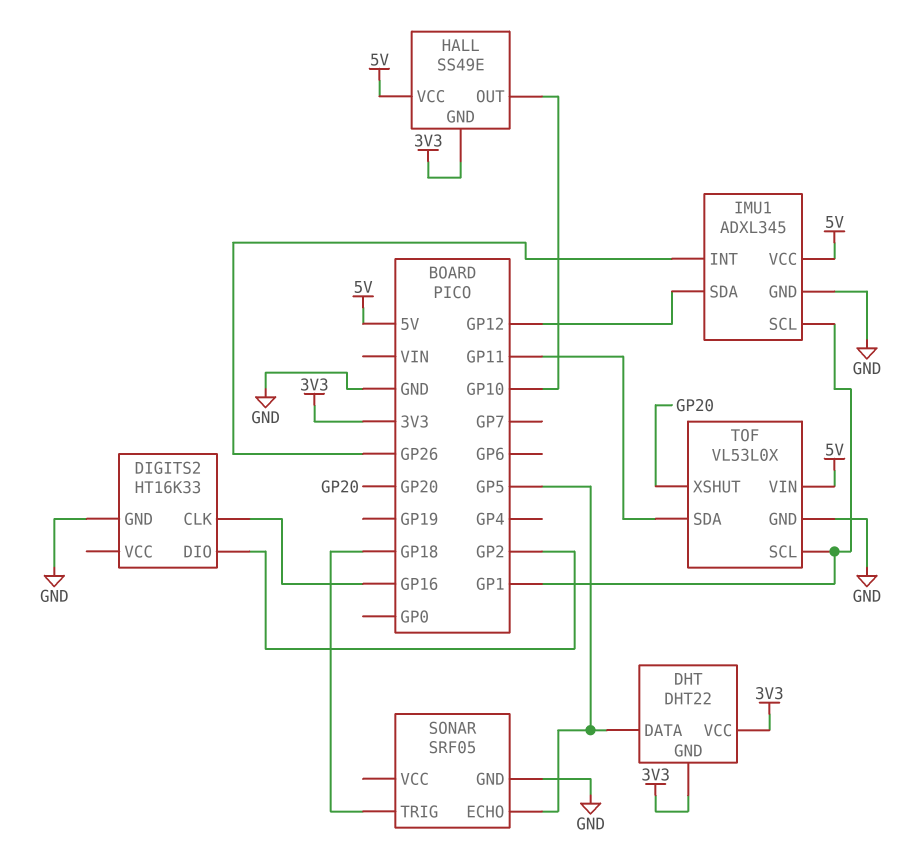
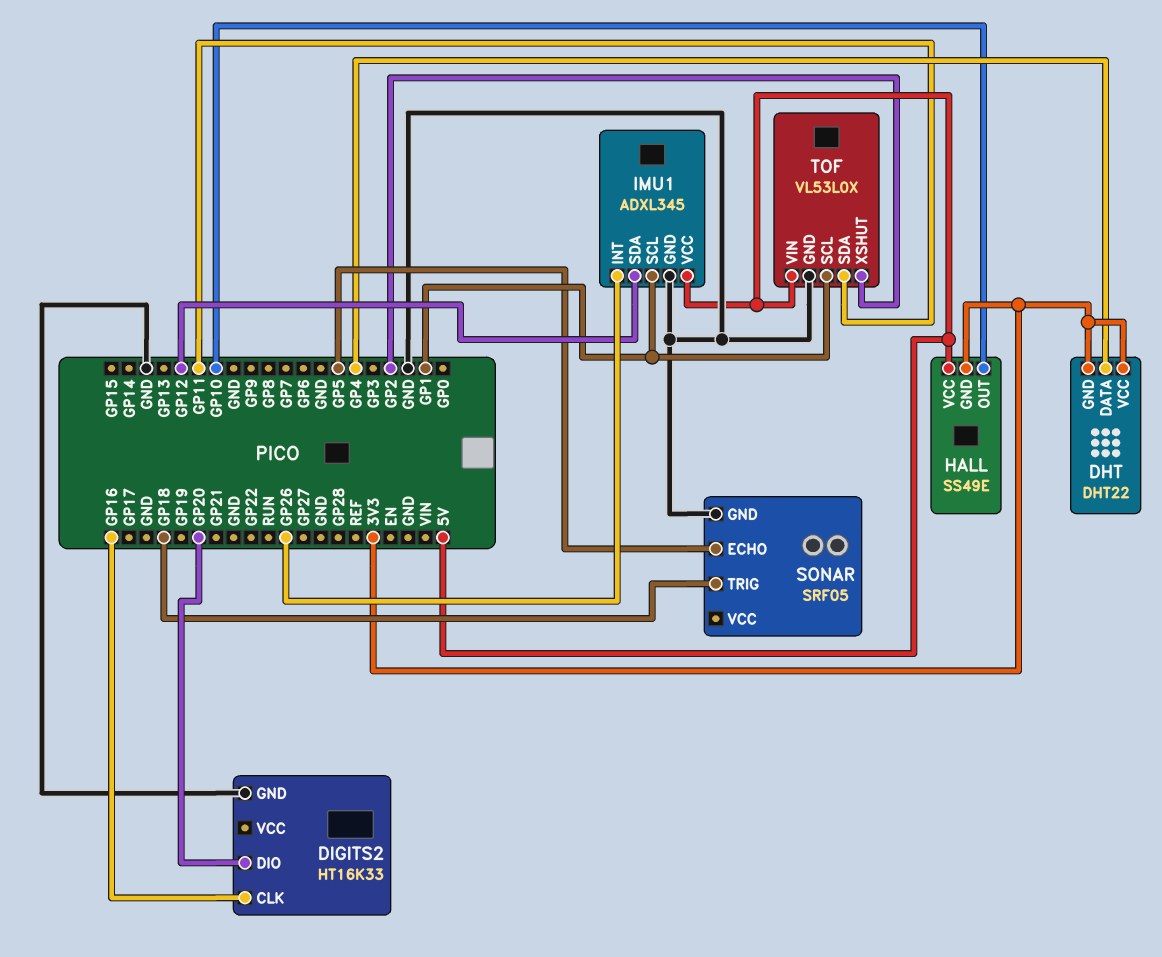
DHT pin DATA: GP5 -> GP4
DIGITS2 pin DIO: GP2 -> GP20
TOF pin XSHUT: GP20 -> GP2

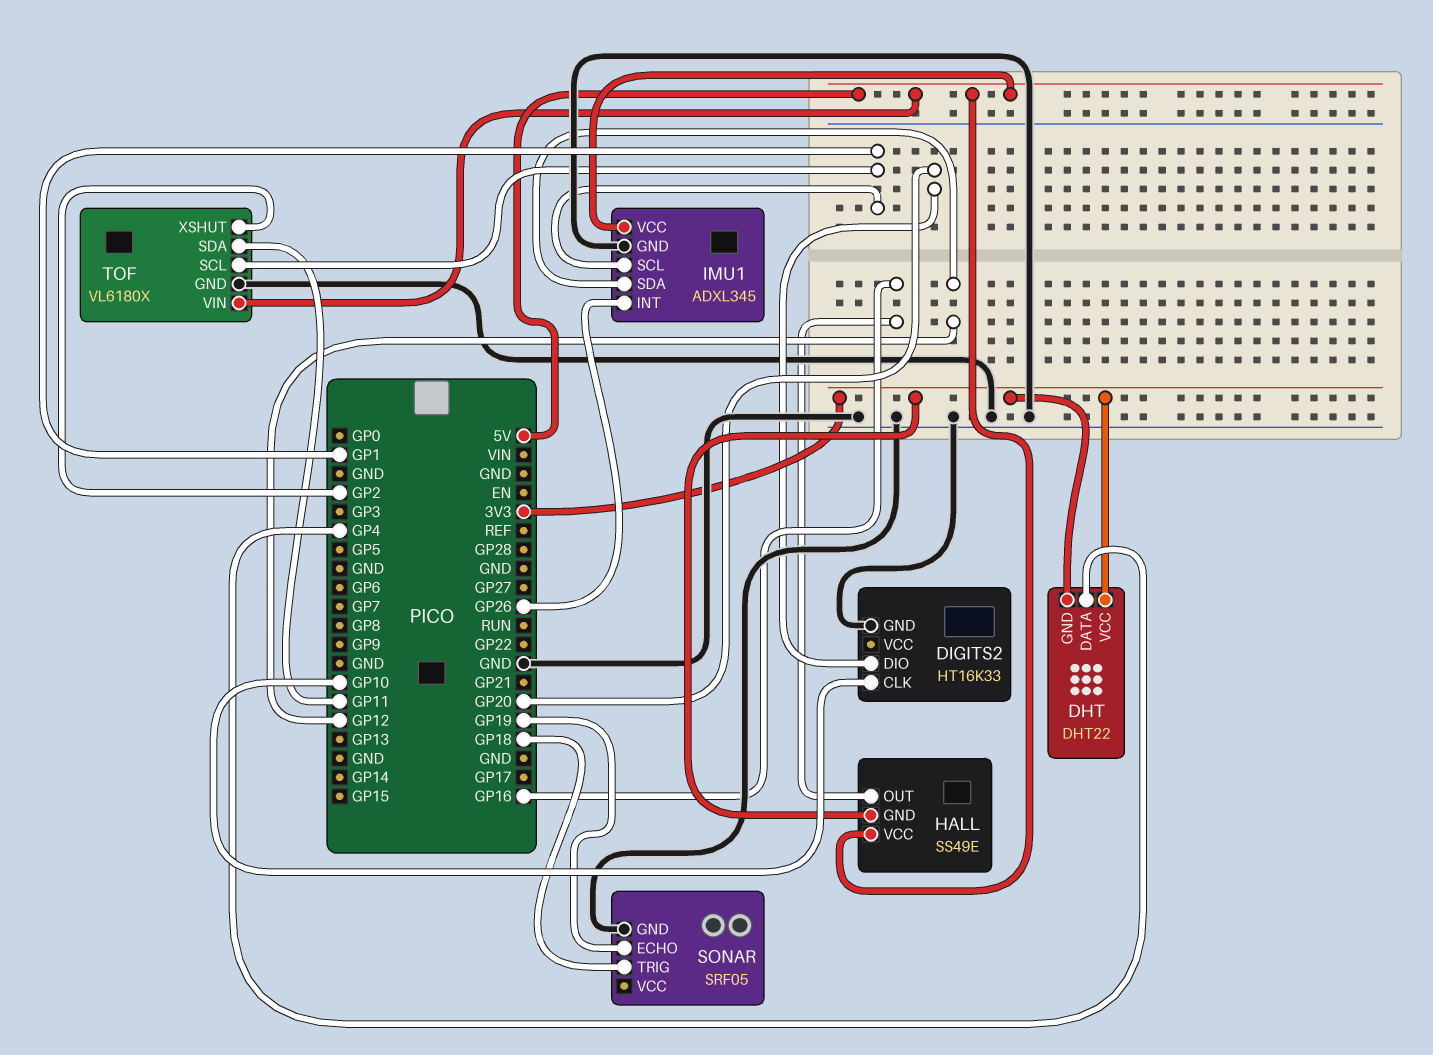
DIGITS2 pin CLK: GP16 -> GP10
HALL pin OUT: GP10 -> GP16
SONAR pin ECHO: GP5 -> GP19
TOF: VL53L0X -> VL6180X

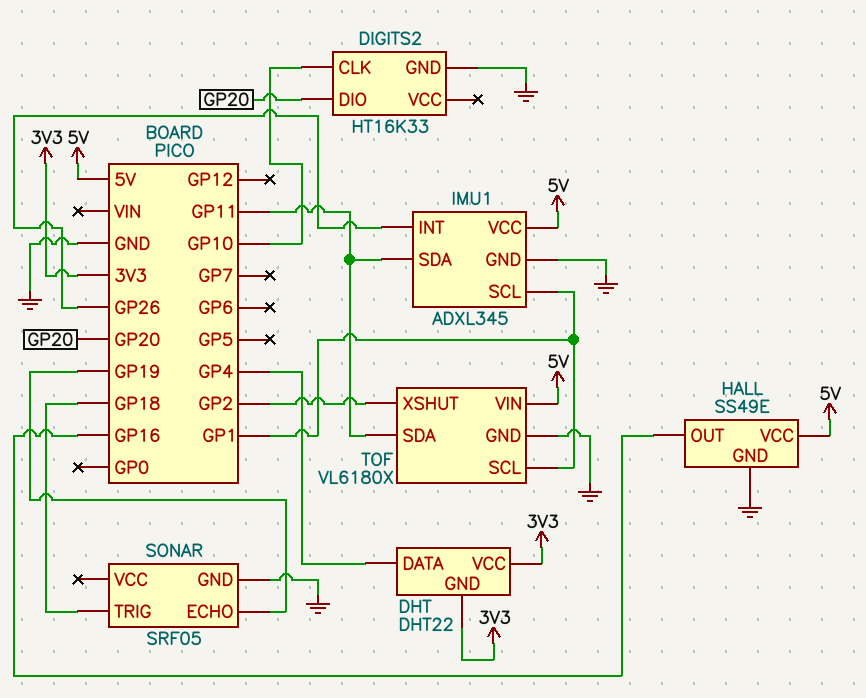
HALL pin GND: 3V3 -> GND
IMU1 pin SDA: GP12 -> GP11

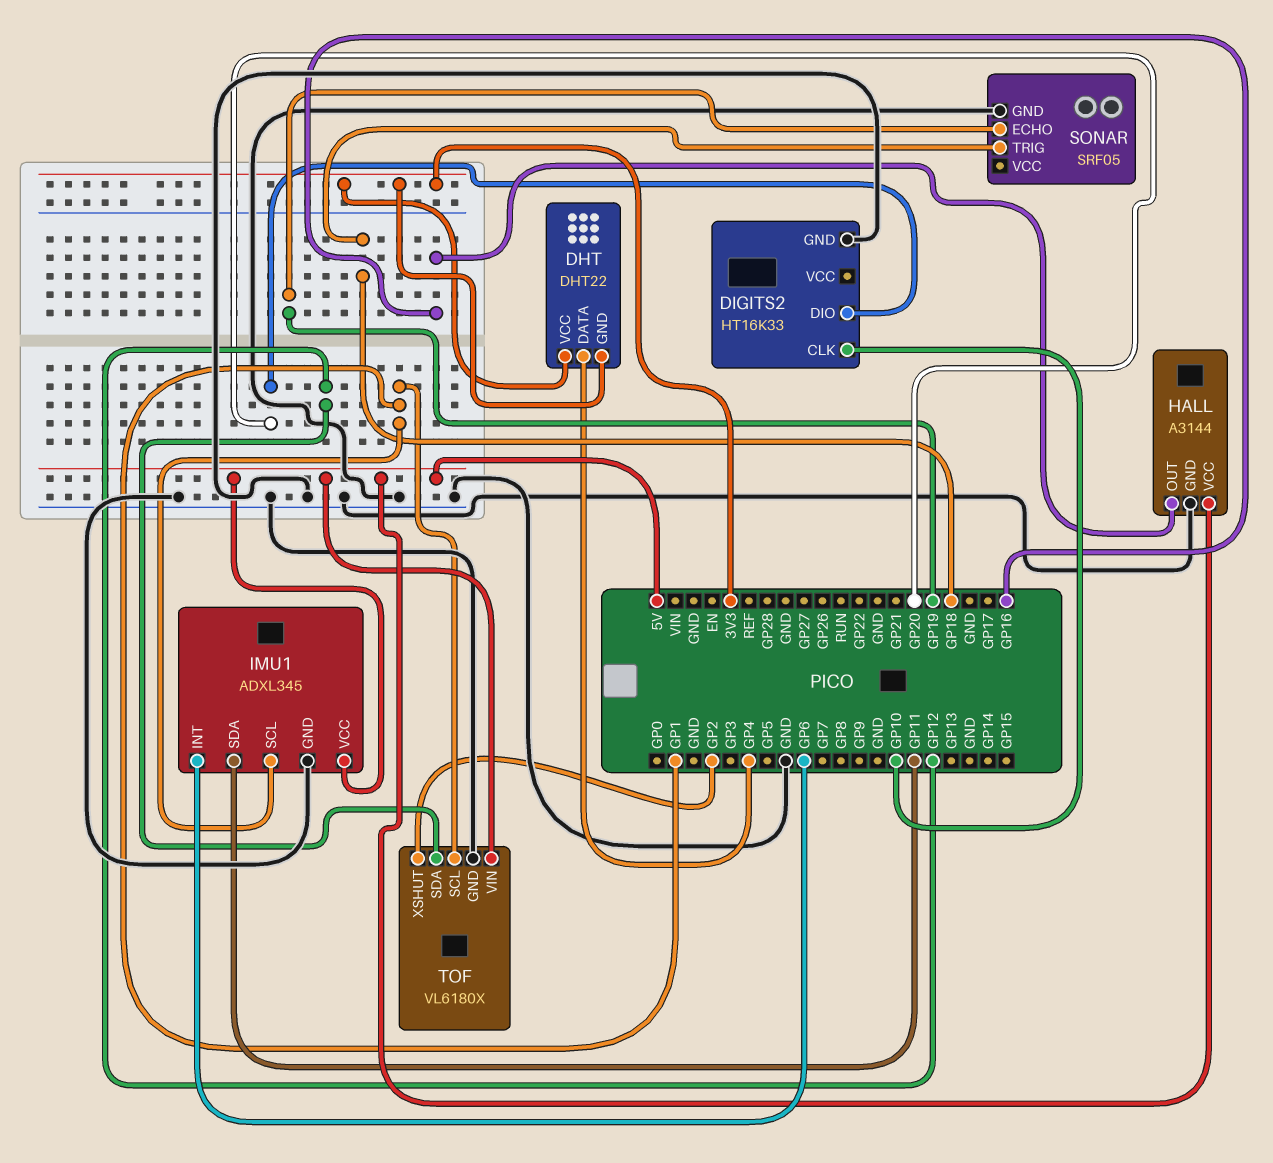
HALL: SS49E -> A3144
IMU1 pin INT: GP26 -> GP6
TOF pin SDA: GP11 -> GP12

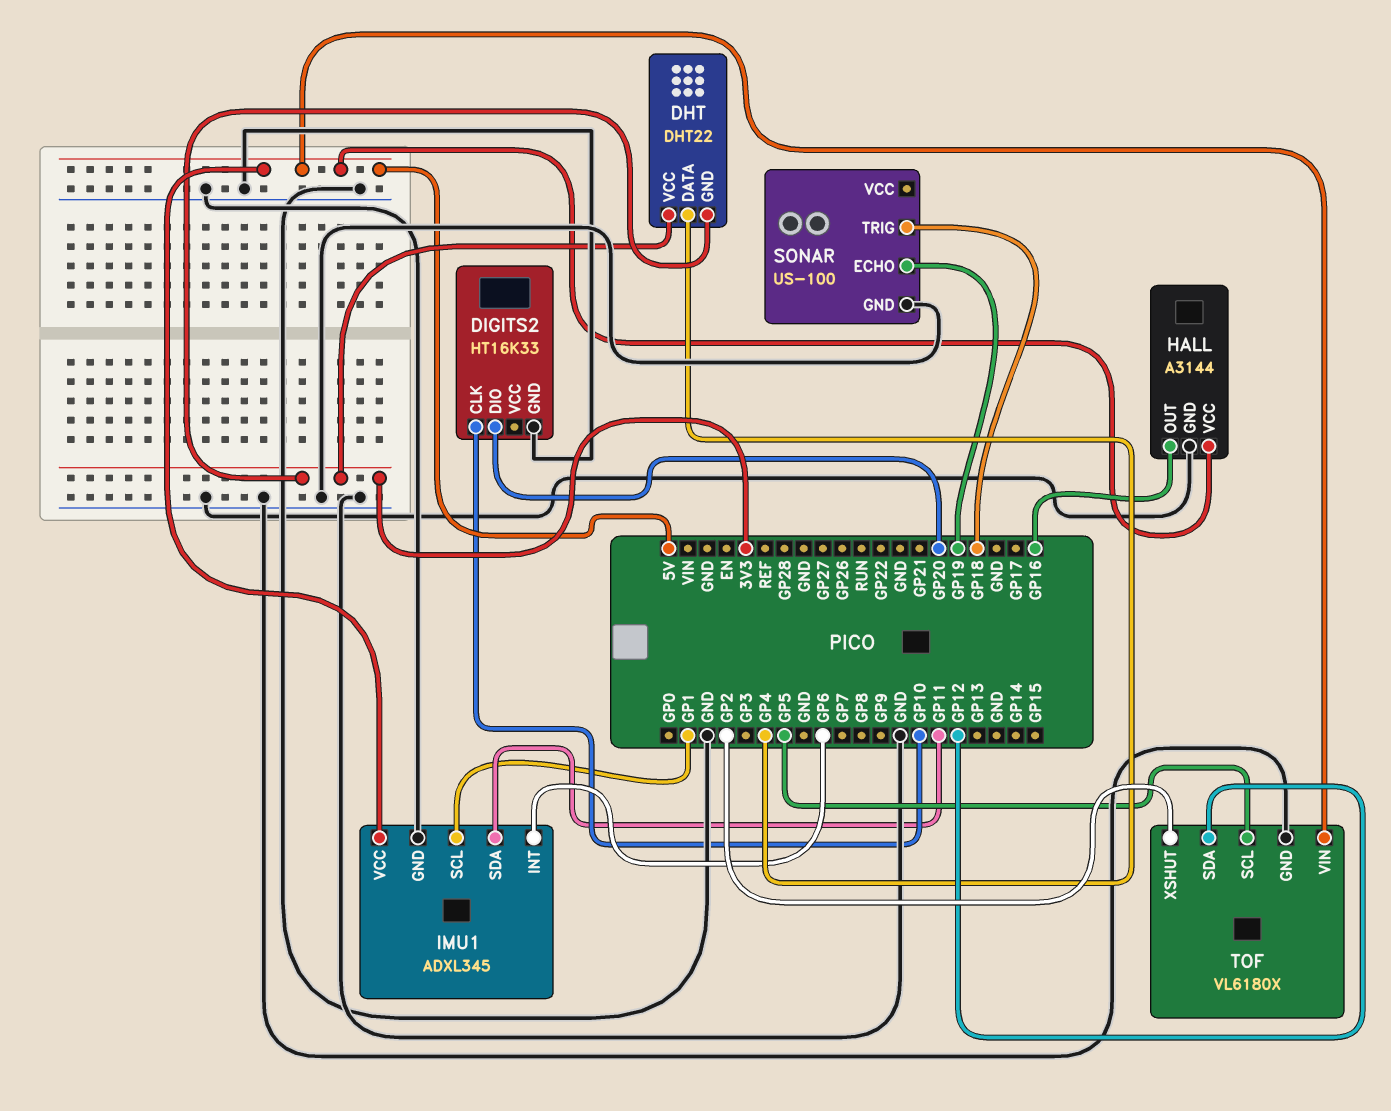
SONAR: SRF05 -> US-100
TOF pin SCL: GP1 -> GP5

